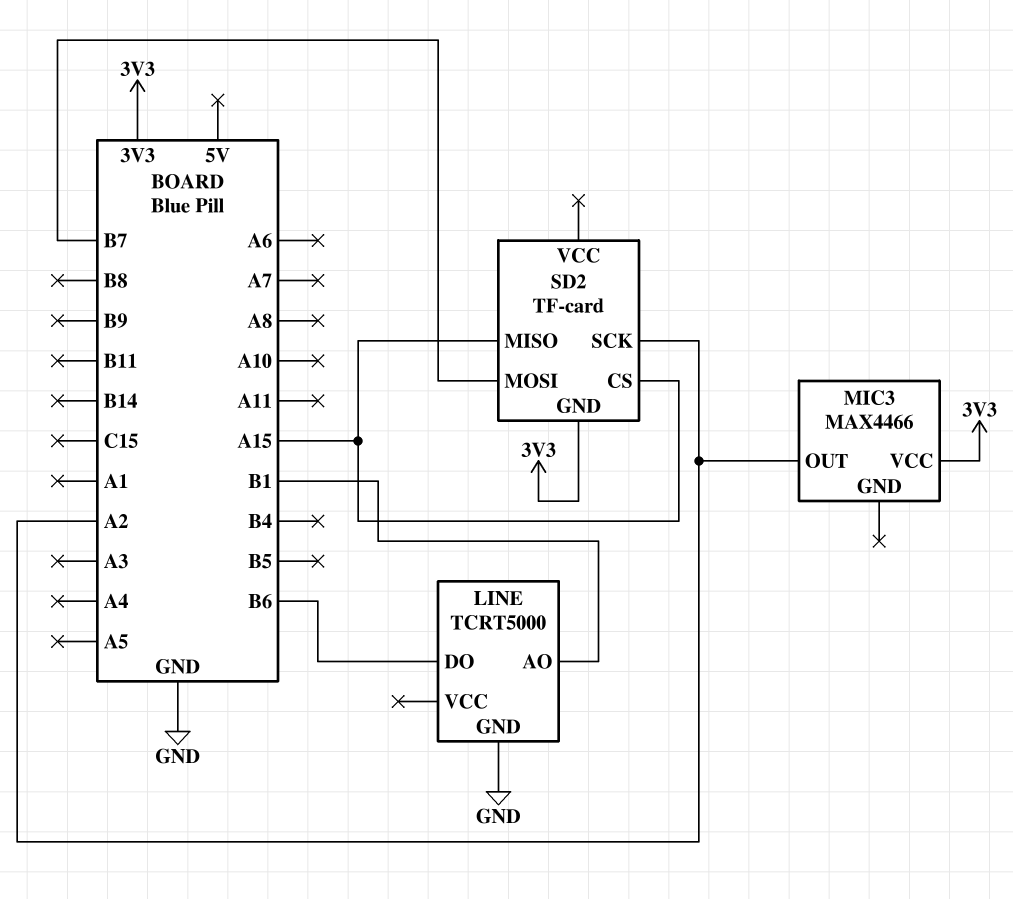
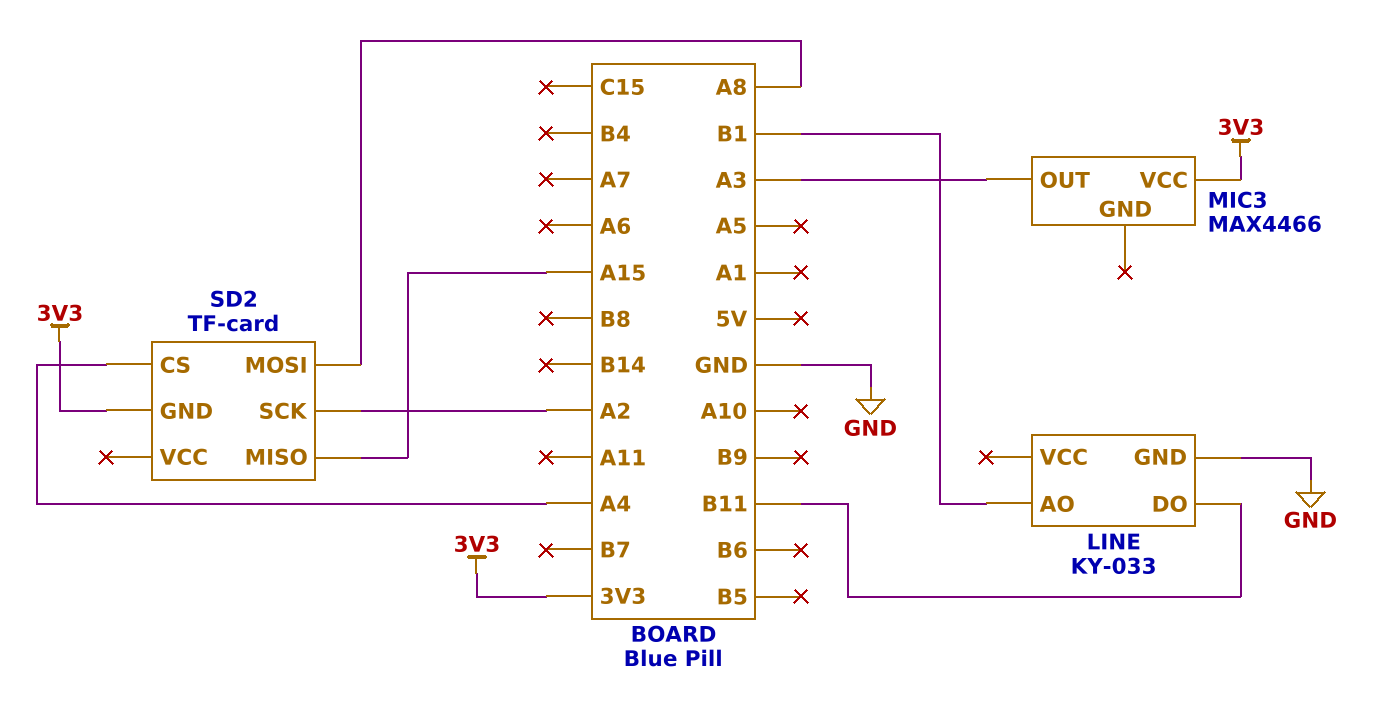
LINE: TCRT5000 -> KY-033
LINE pin DO: B6 -> B11
MIC3 pin OUT: A2 -> A3
SD2 pin CS: A15 -> A4
SD2 pin MOSI: B7 -> A8

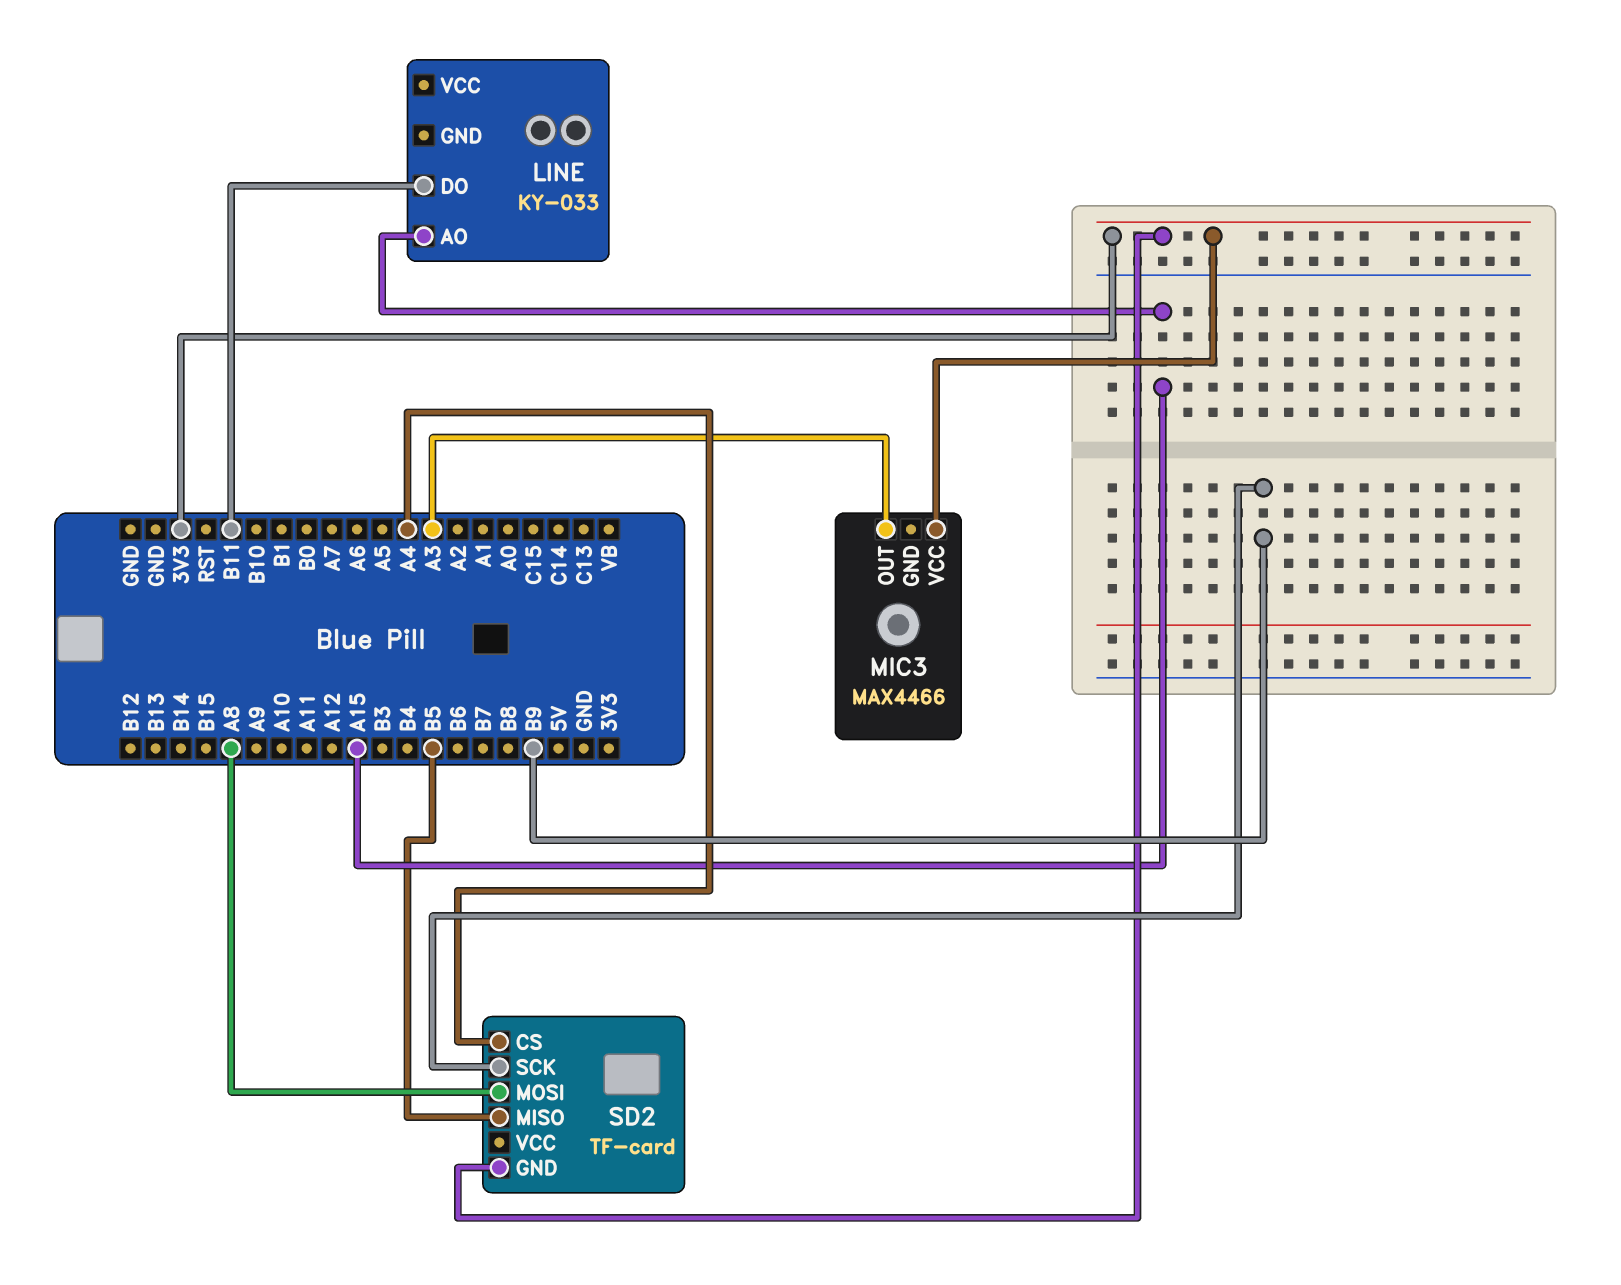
LINE pin AO: B1 -> A15
LINE pin GND: GND -> none
SD2 pin MISO: A15 -> B5
SD2 pin SCK: A2 -> B9

